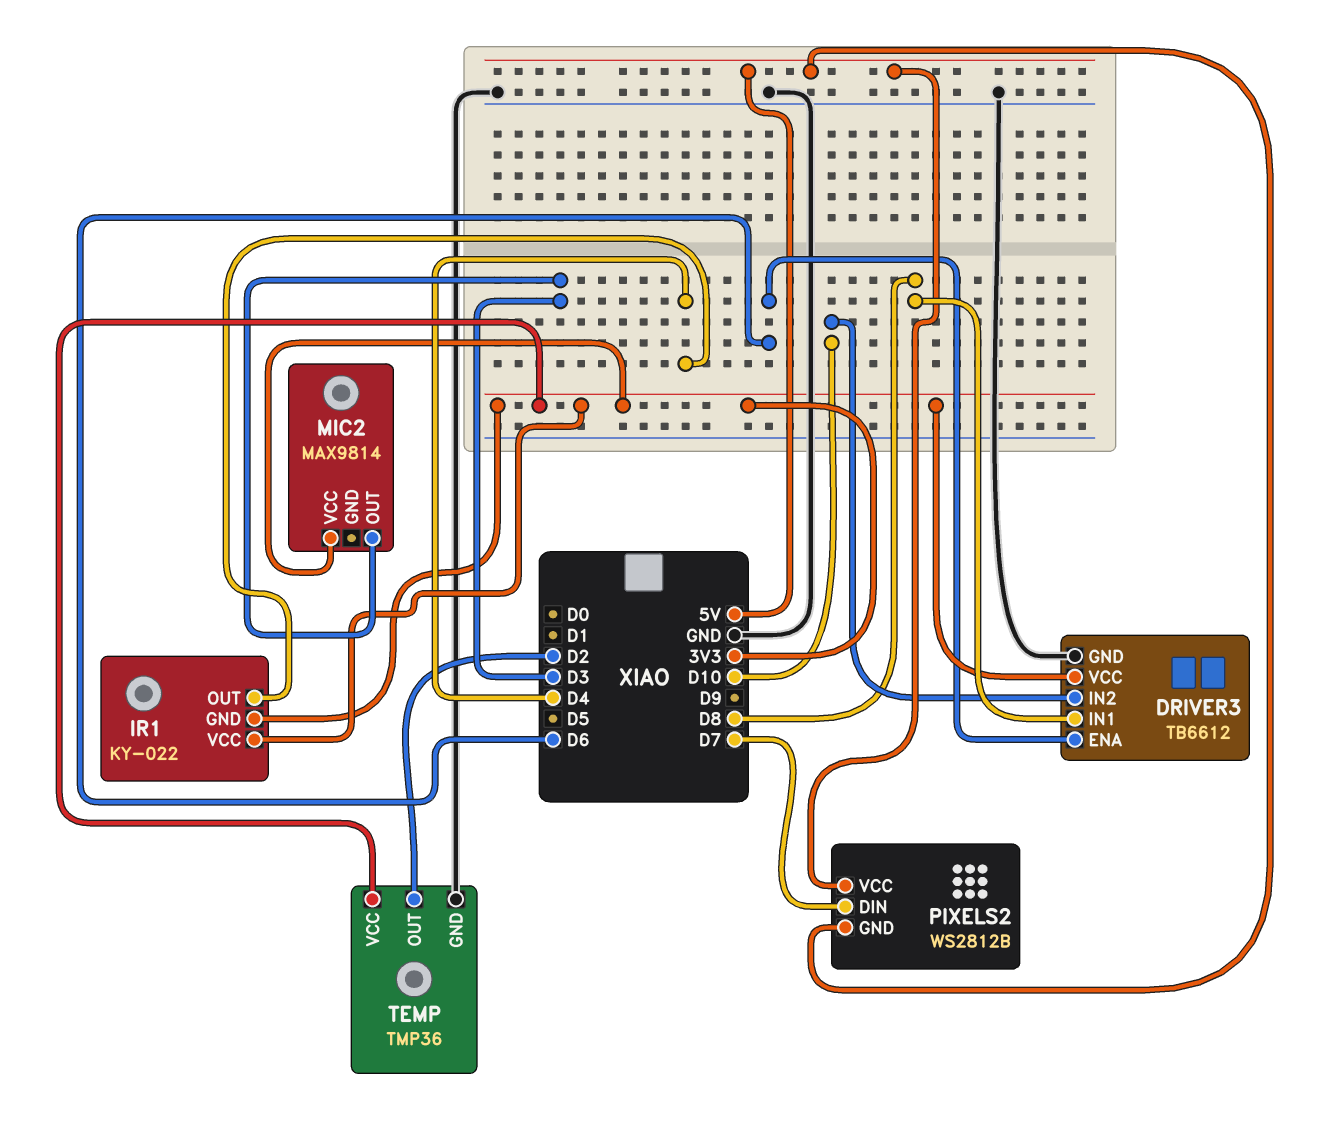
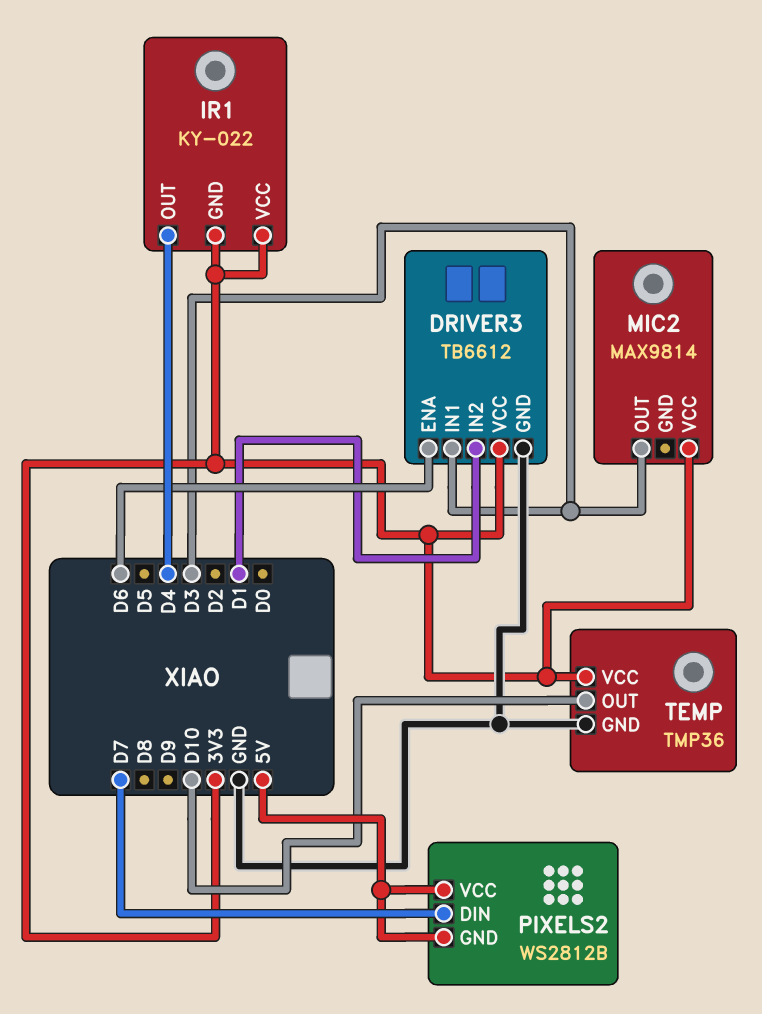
DRIVER3 pin IN1: D8 -> D3
DRIVER3 pin IN2: D10 -> D1
TEMP pin OUT: D2 -> D10

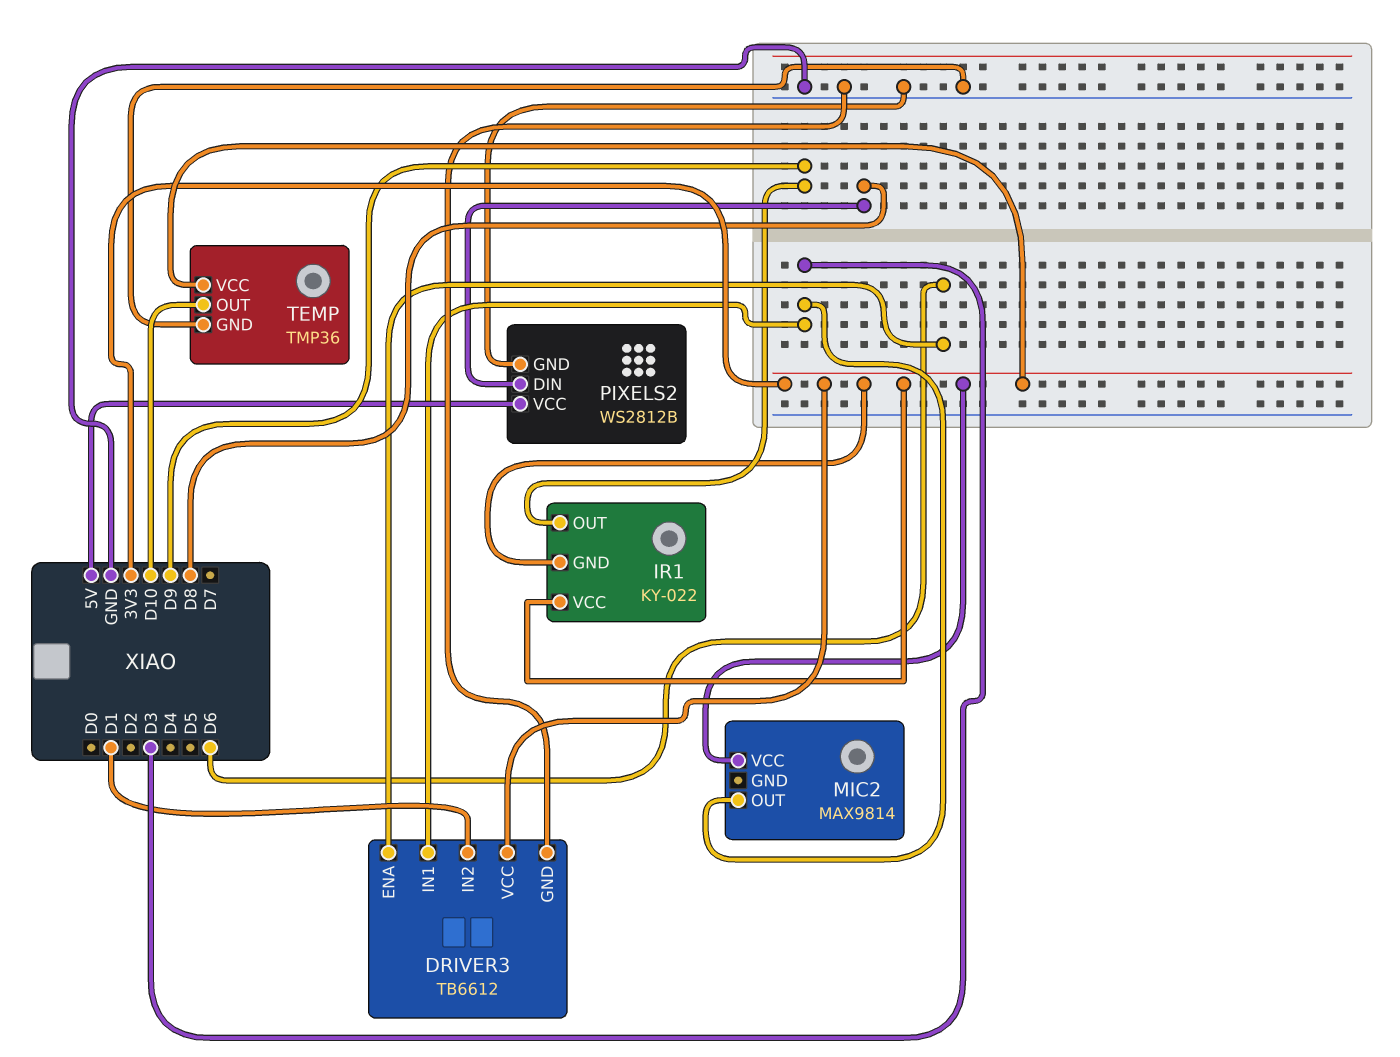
IR1 pin OUT: D4 -> D9
PIXELS2 pin DIN: D7 -> D8
PIXELS2 pin GND: 5V -> GND

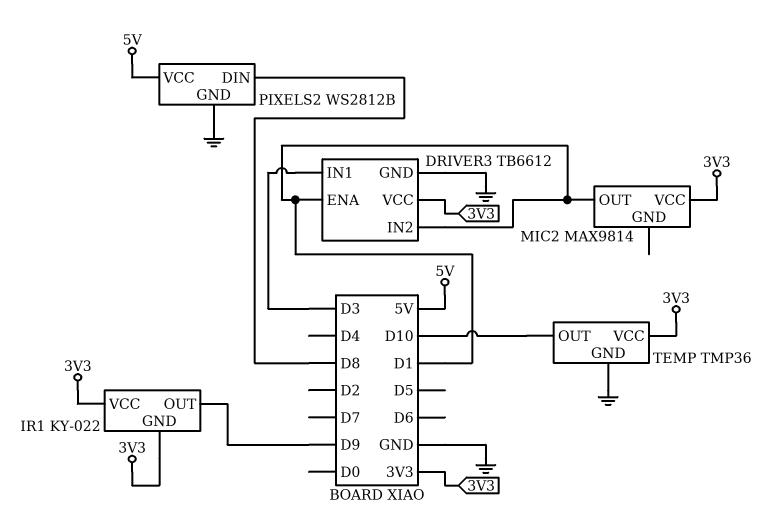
DRIVER3 pin ENA: D6 -> D1
MIC2 pin OUT: D3 -> D1

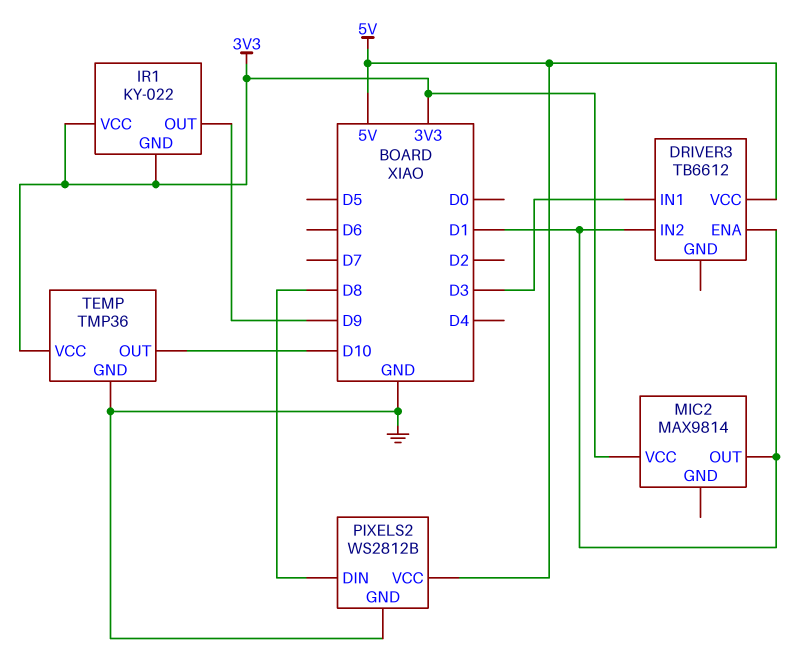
DRIVER3 pin GND: GND -> none
DRIVER3 pin VCC: 3V3 -> 5V

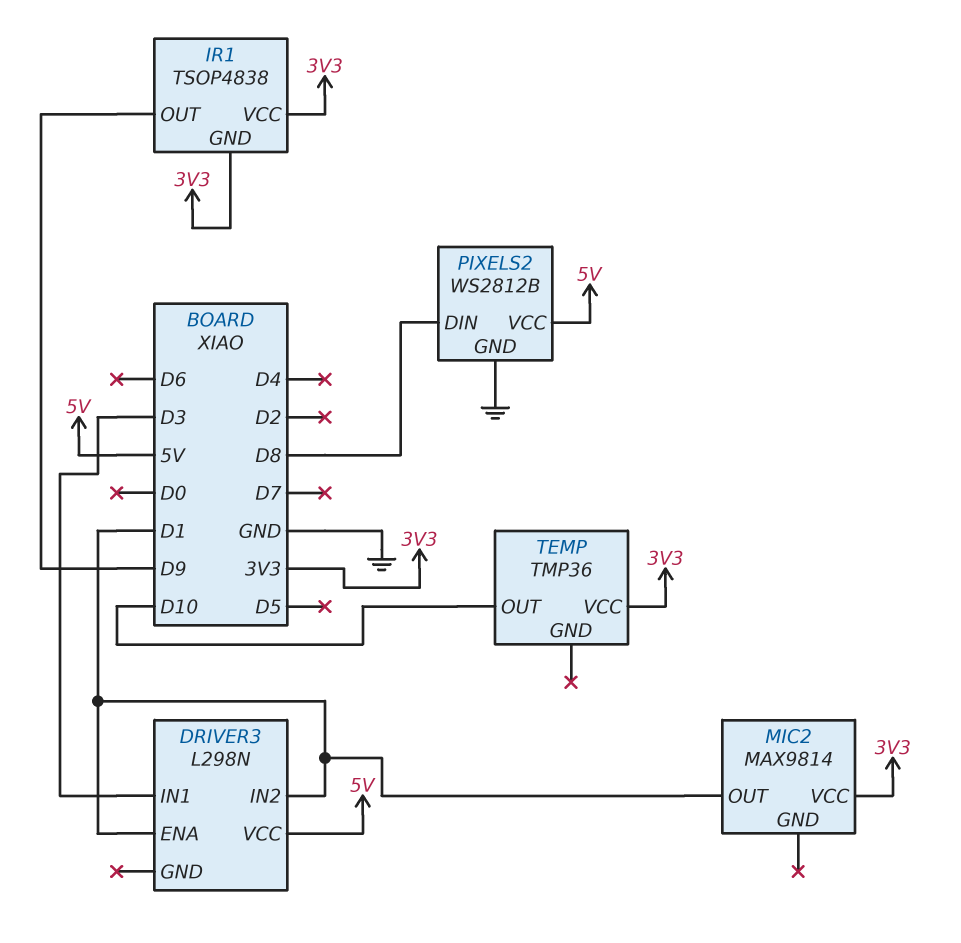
DRIVER3: TB6612 -> L298N
IR1: KY-022 -> TSOP4838
TEMP pin GND: GND -> none

